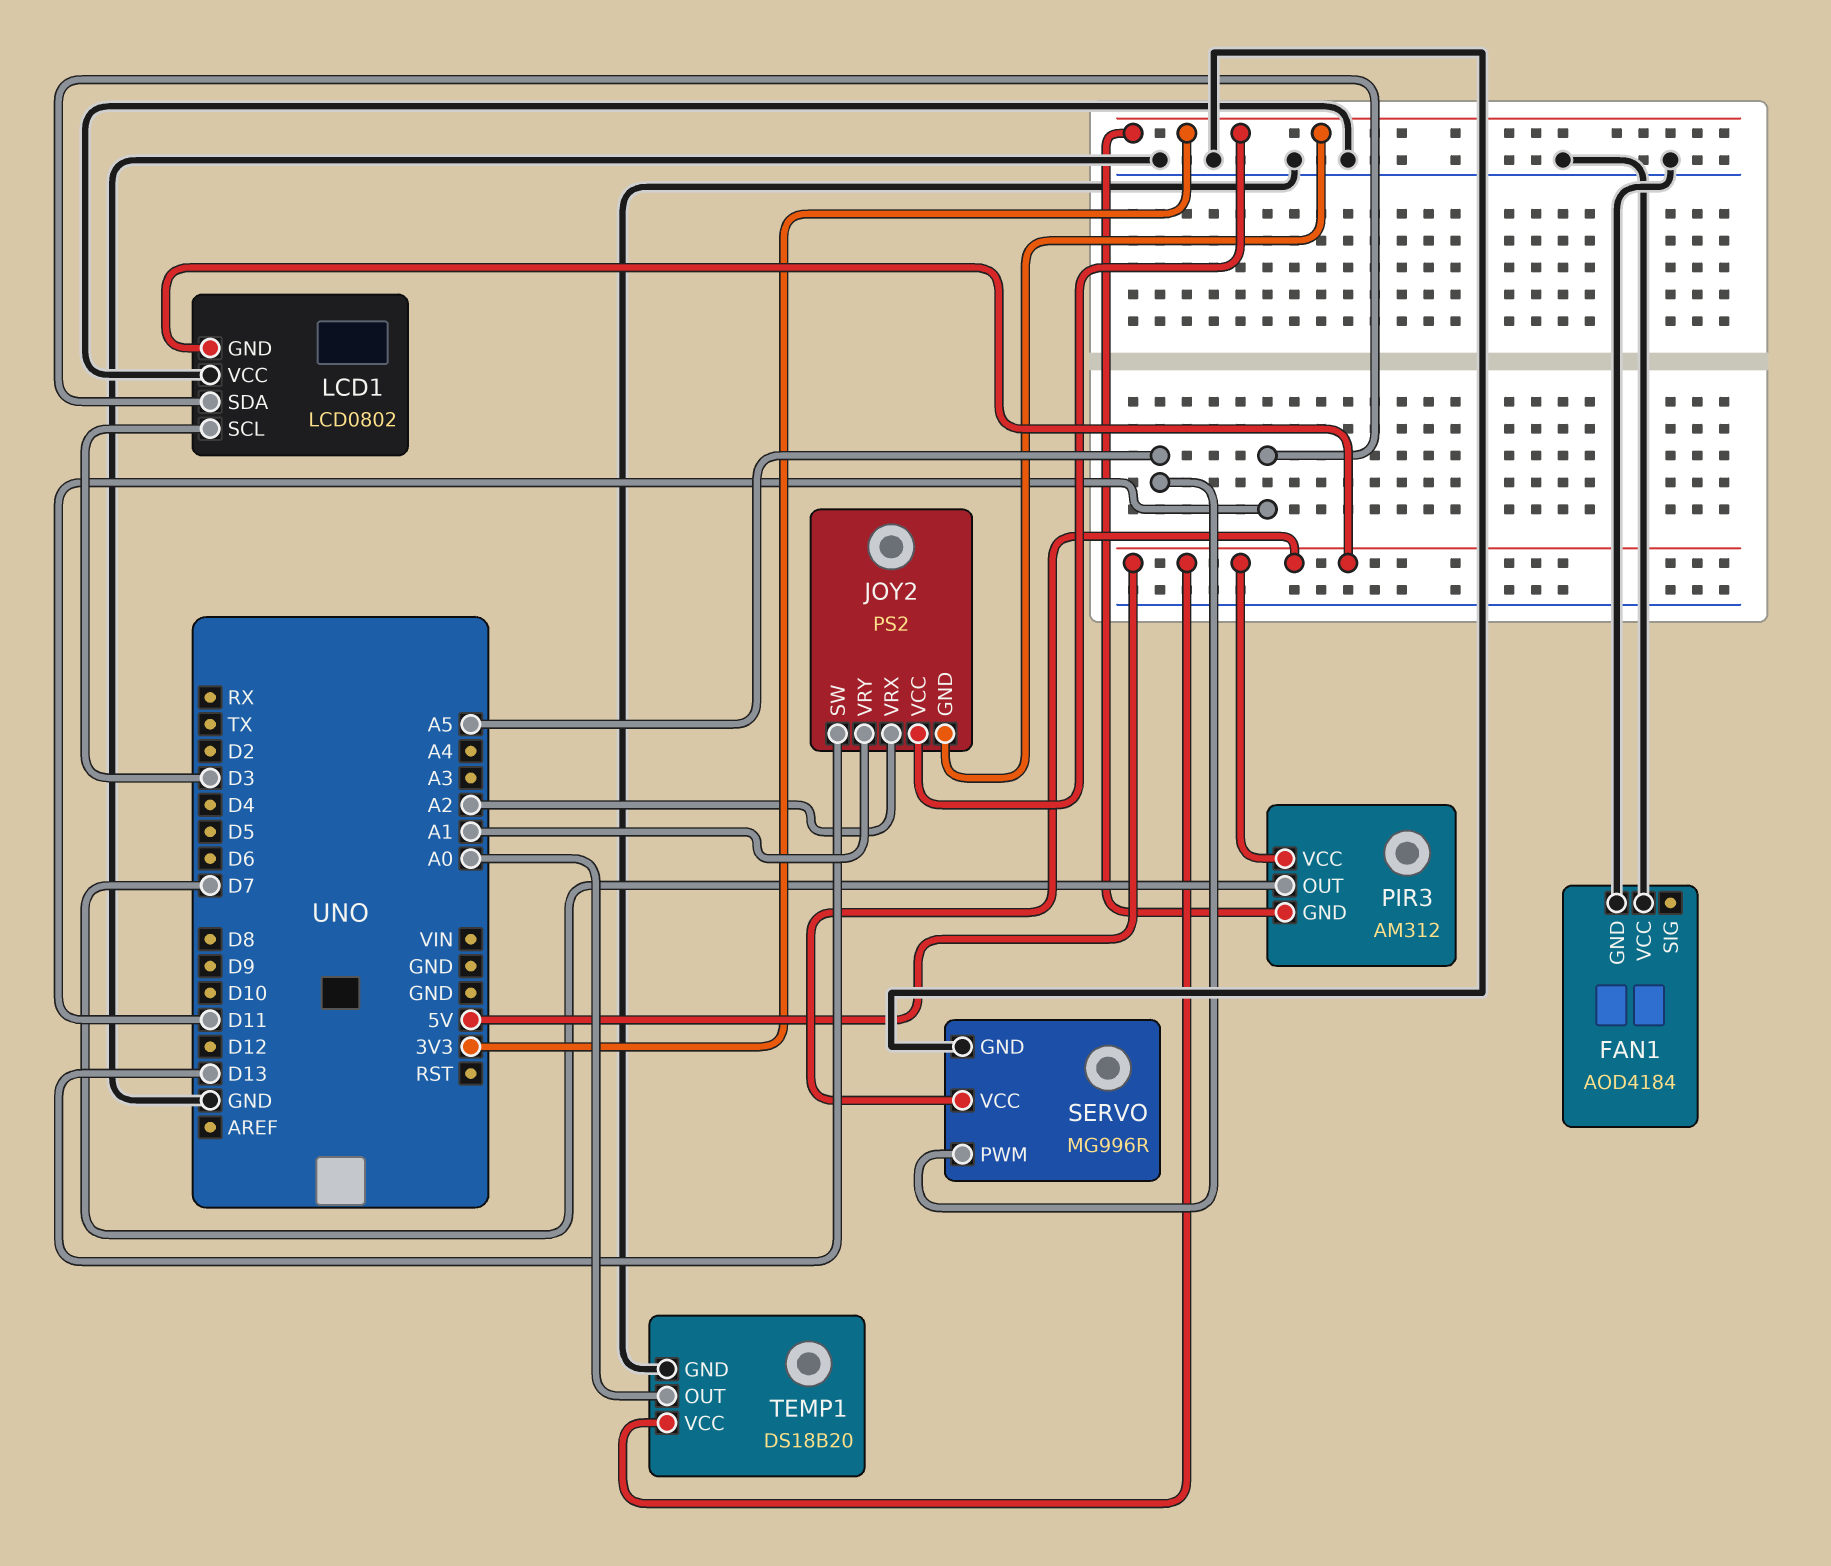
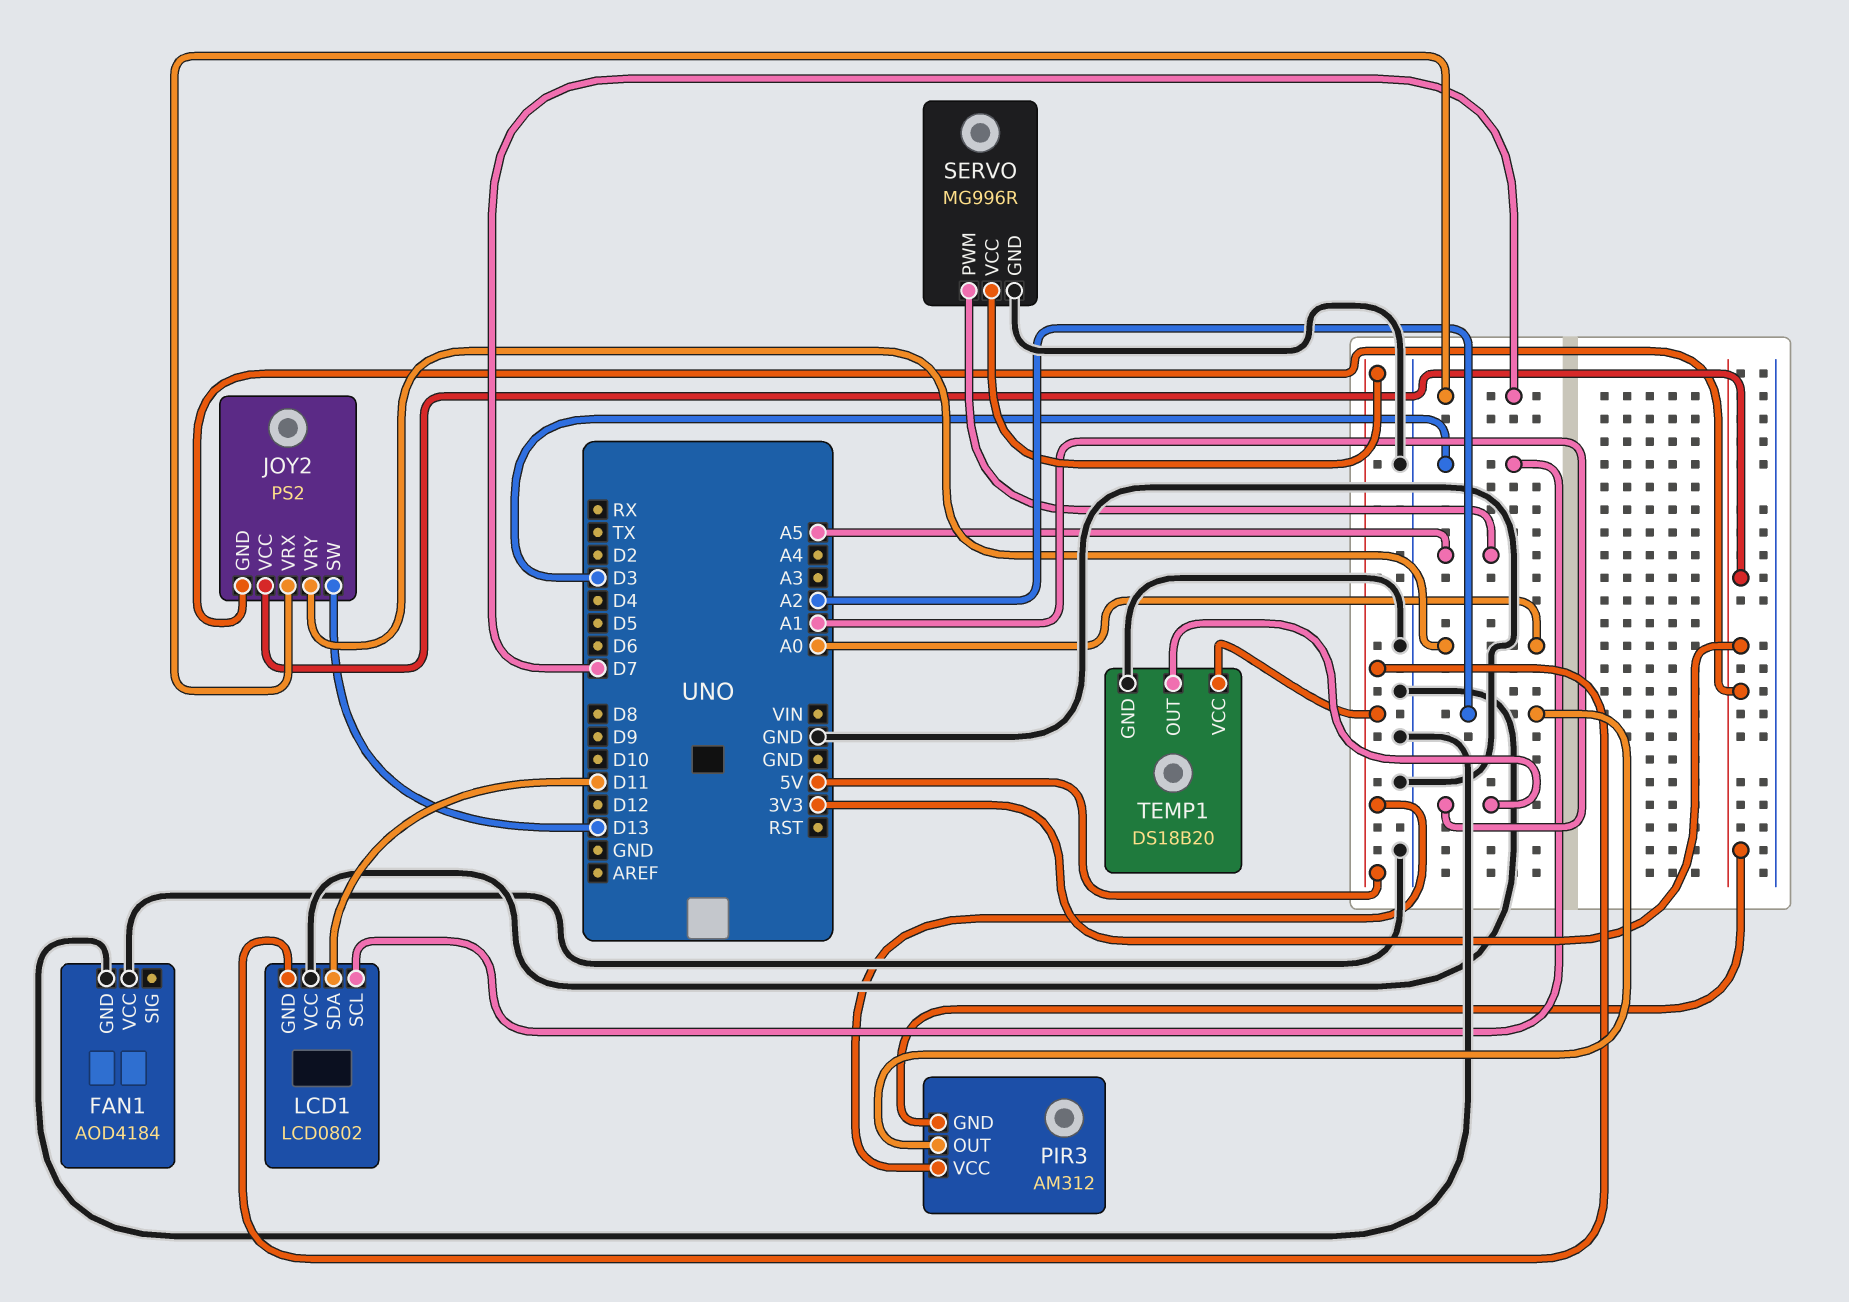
JOY2 pin VRX: A2 -> D7
JOY2 pin VRY: A1 -> A0
PIR3 pin OUT: D7 -> A2
TEMP1 pin OUT: A0 -> A1

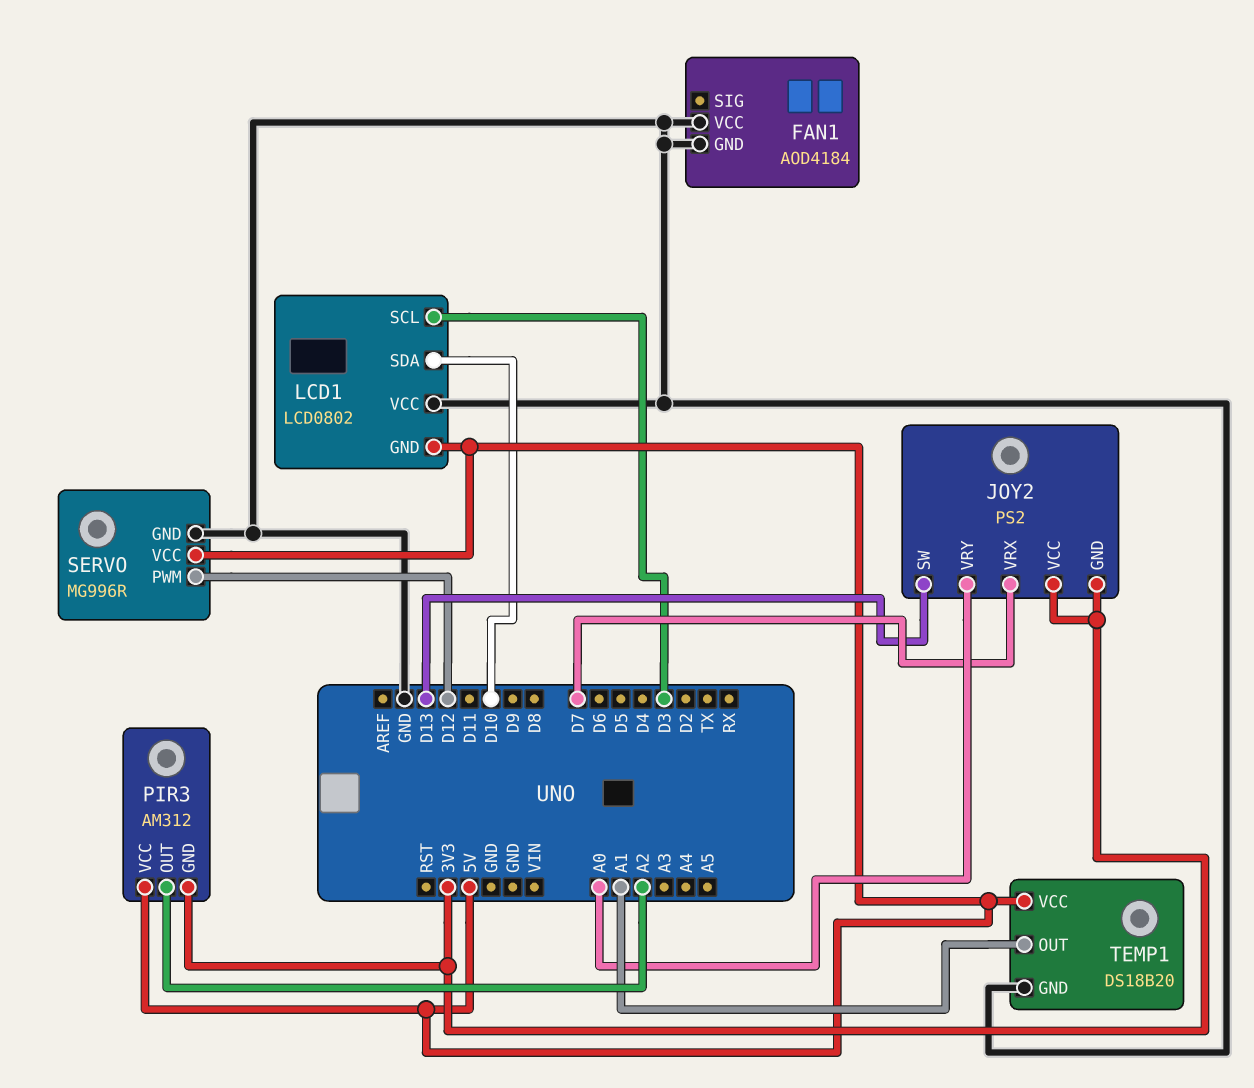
LCD1 pin SDA: D11 -> D10
SERVO pin PWM: A5 -> D12

